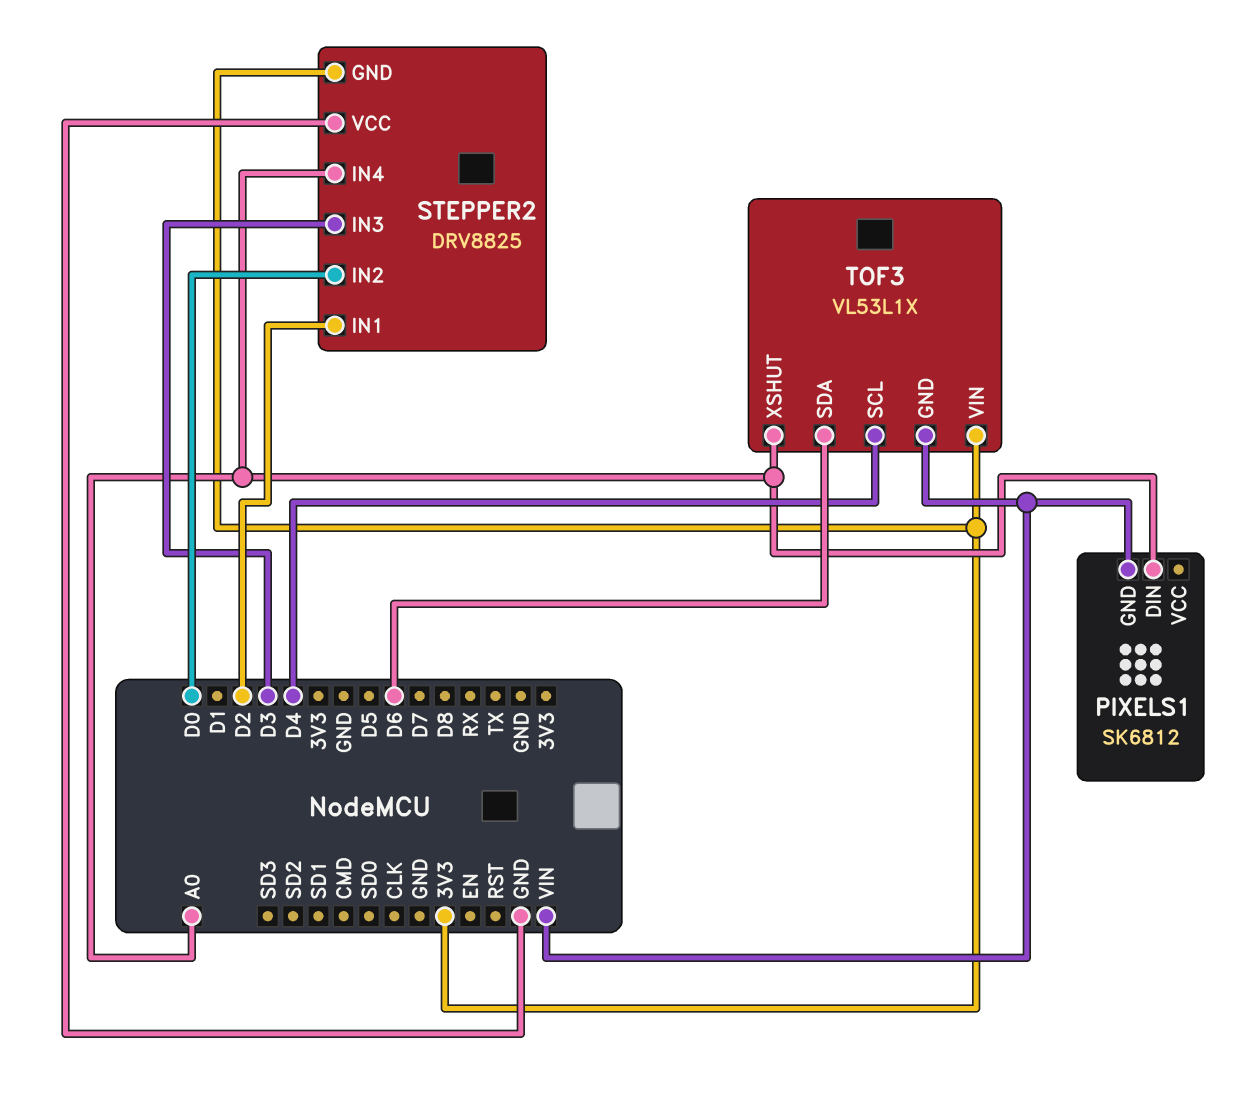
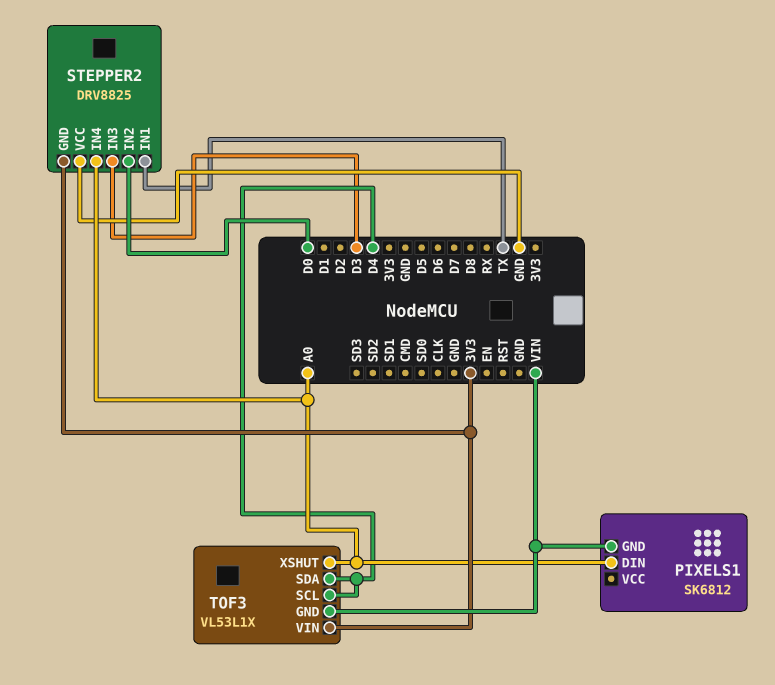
STEPPER2 pin IN1: D2 -> TX
TOF3 pin SDA: D6 -> D4

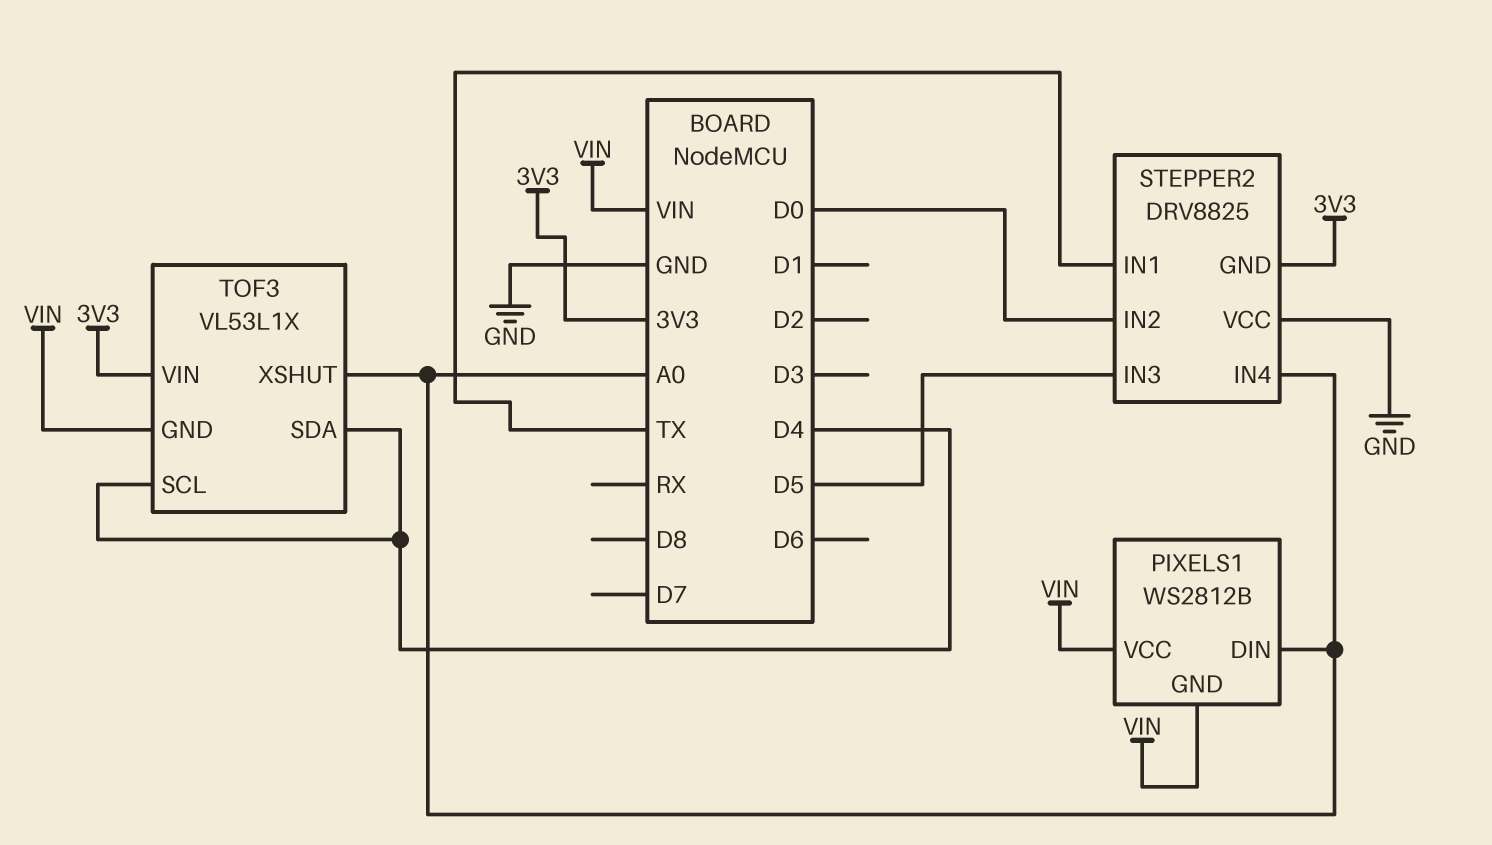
PIXELS1: SK6812 -> WS2812B
PIXELS1 pin VCC: none -> VIN
STEPPER2 pin IN3: D3 -> D5

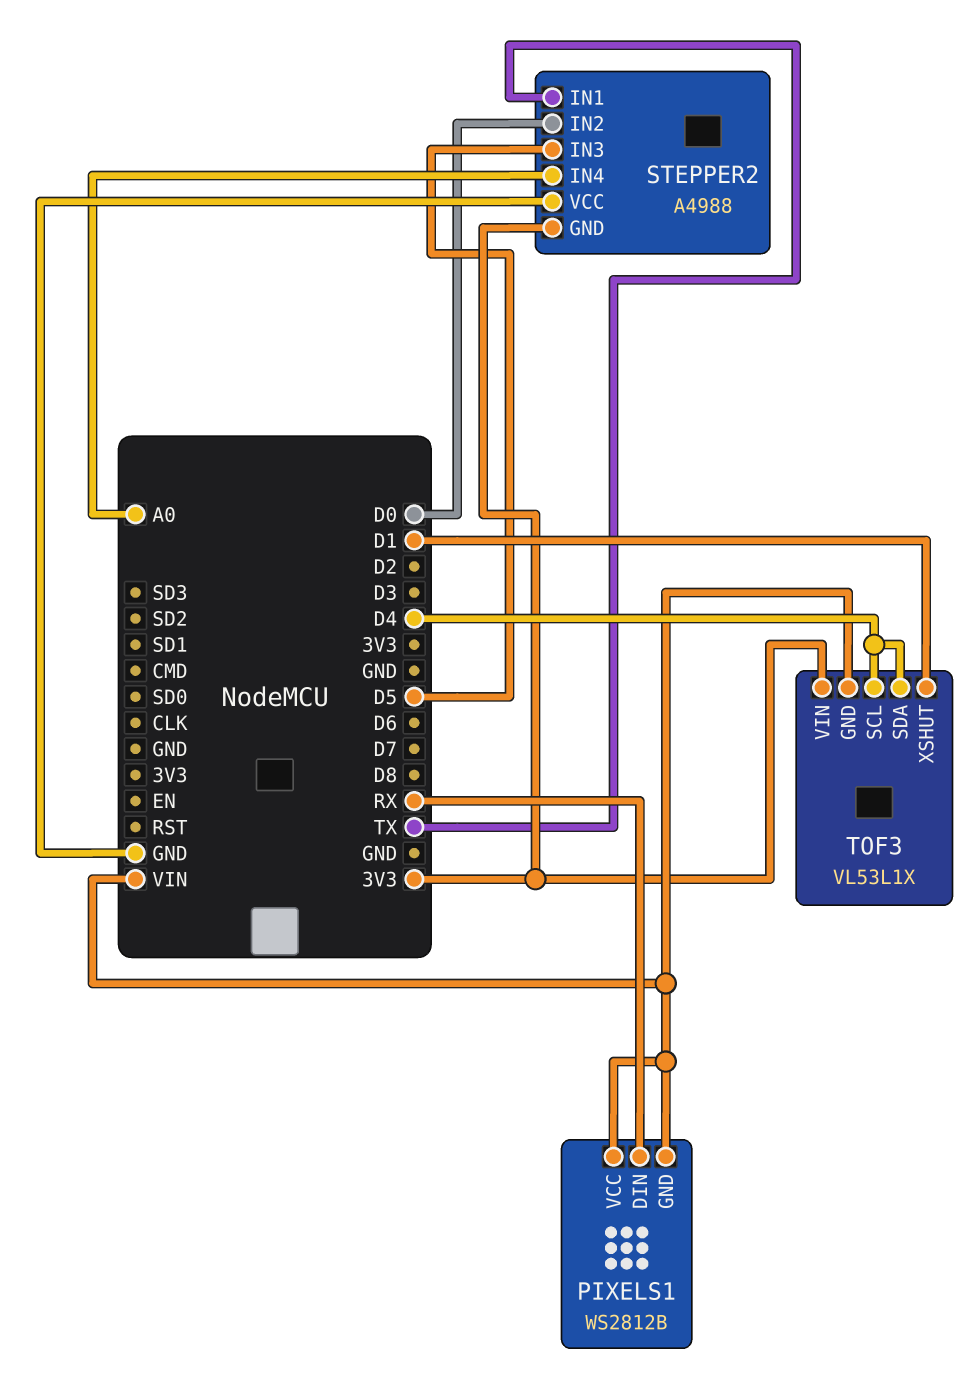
PIXELS1 pin DIN: A0 -> RX
STEPPER2: DRV8825 -> A4988
TOF3 pin XSHUT: A0 -> D1

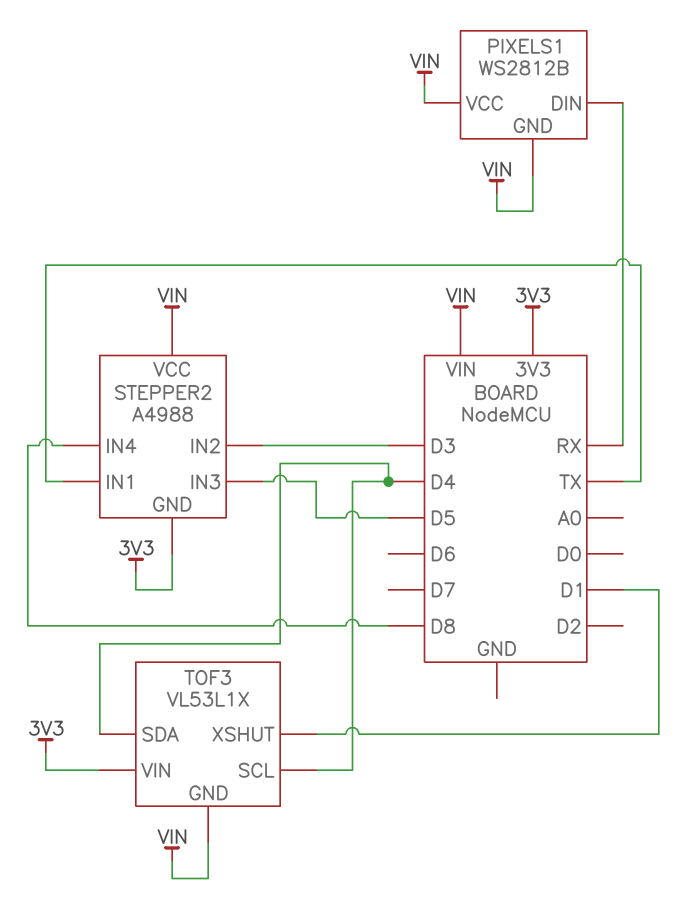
STEPPER2 pin IN2: D0 -> D3
STEPPER2 pin IN4: A0 -> D8
STEPPER2 pin VCC: GND -> VIN

